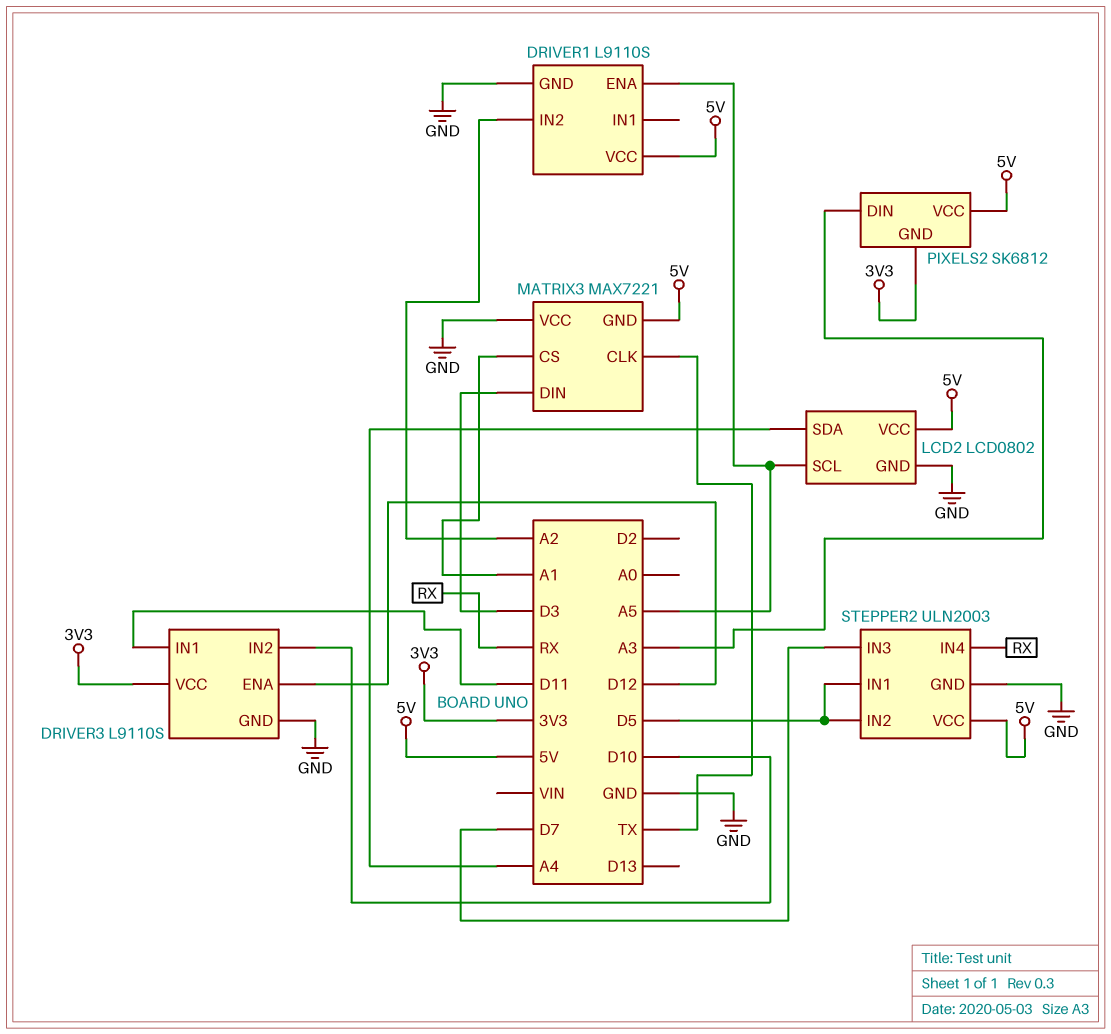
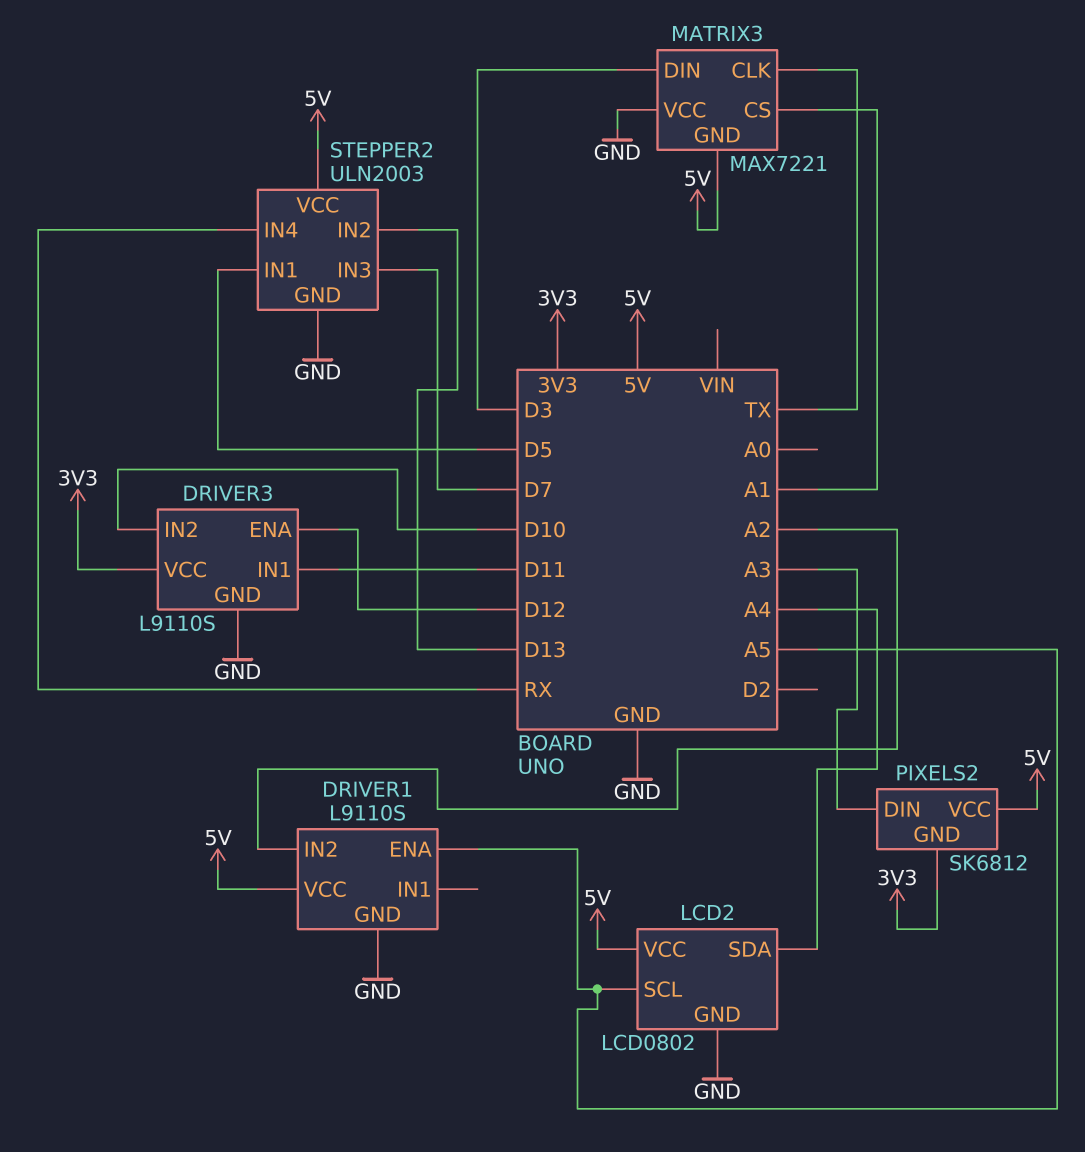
STEPPER2 pin IN2: D5 -> D13

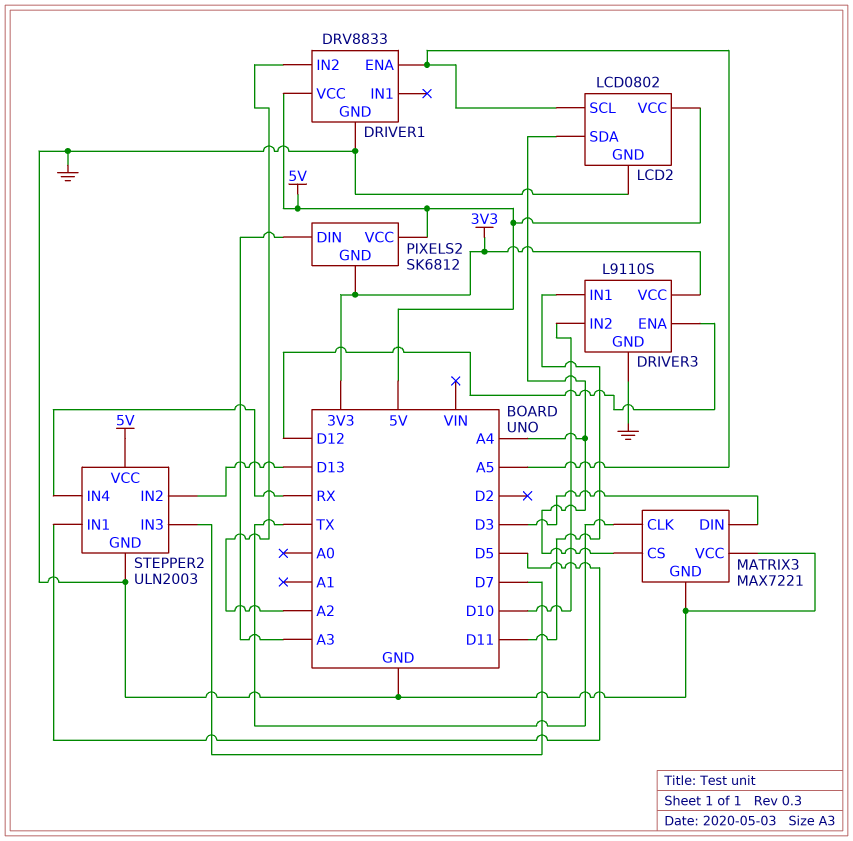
DRIVER1: L9110S -> DRV8833
MATRIX3 pin CS: A1 -> A4
MATRIX3 pin GND: 5V -> GND

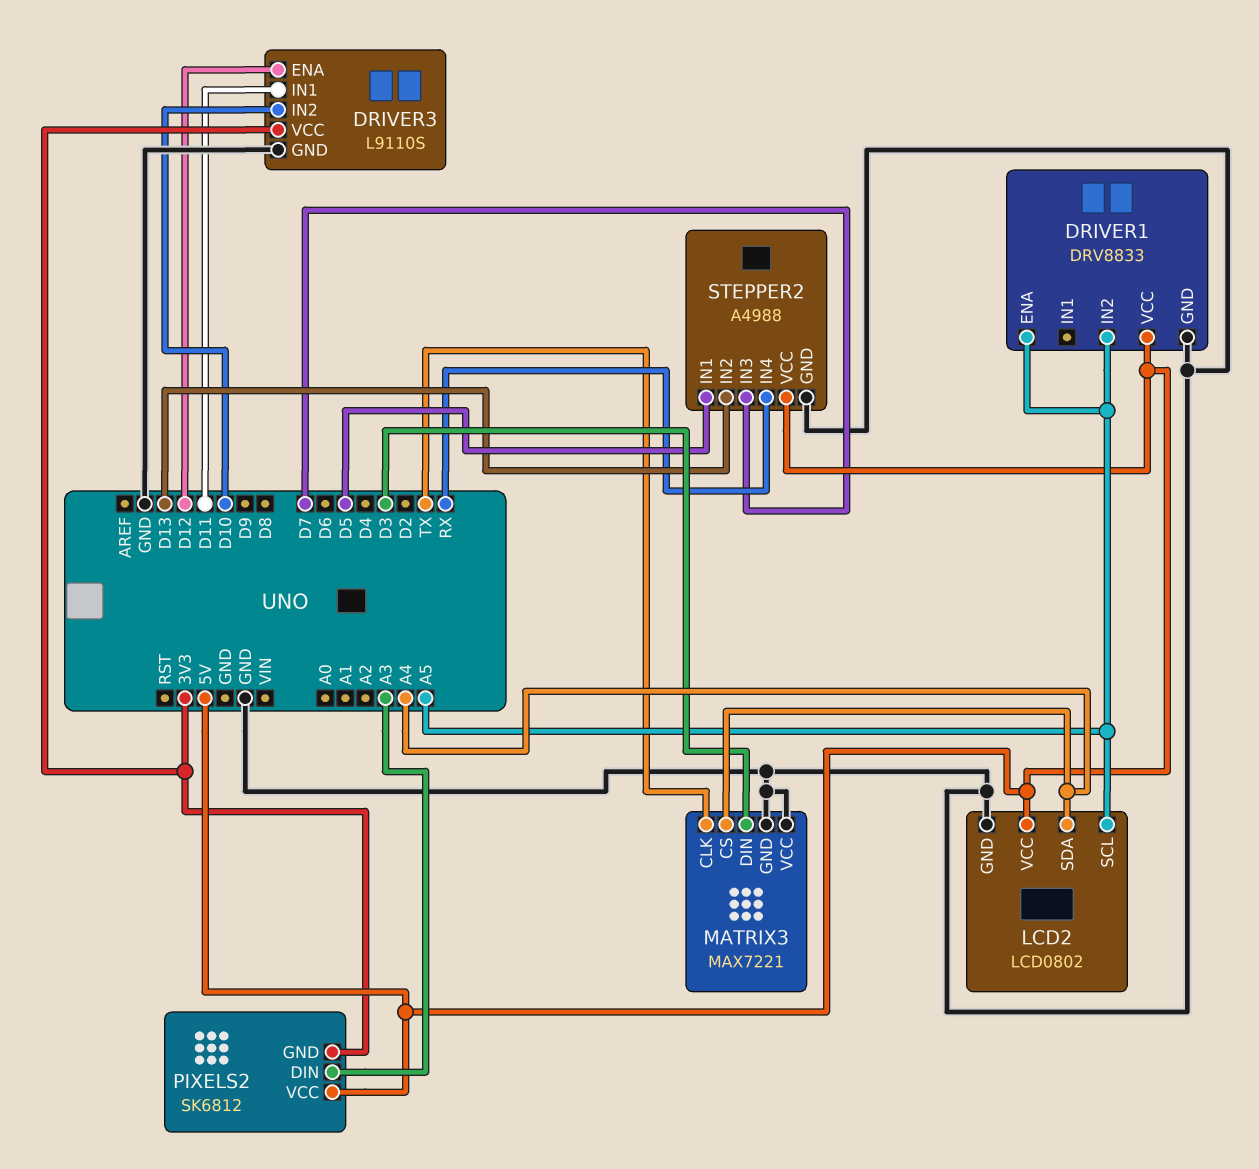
DRIVER1 pin IN2: A2 -> A5
STEPPER2: ULN2003 -> A4988

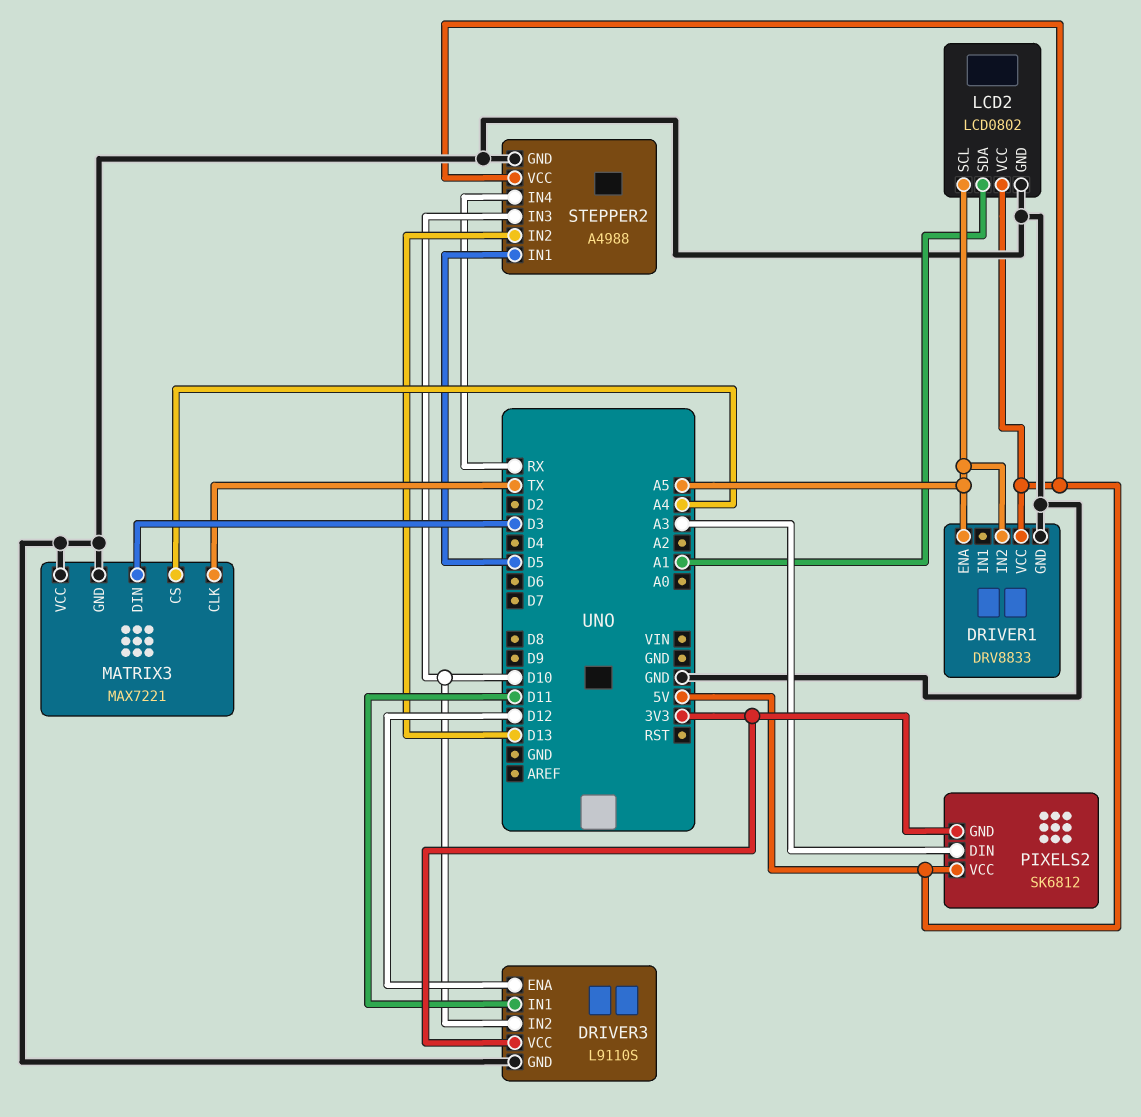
LCD2 pin SDA: A4 -> A1
STEPPER2 pin IN3: D7 -> D10

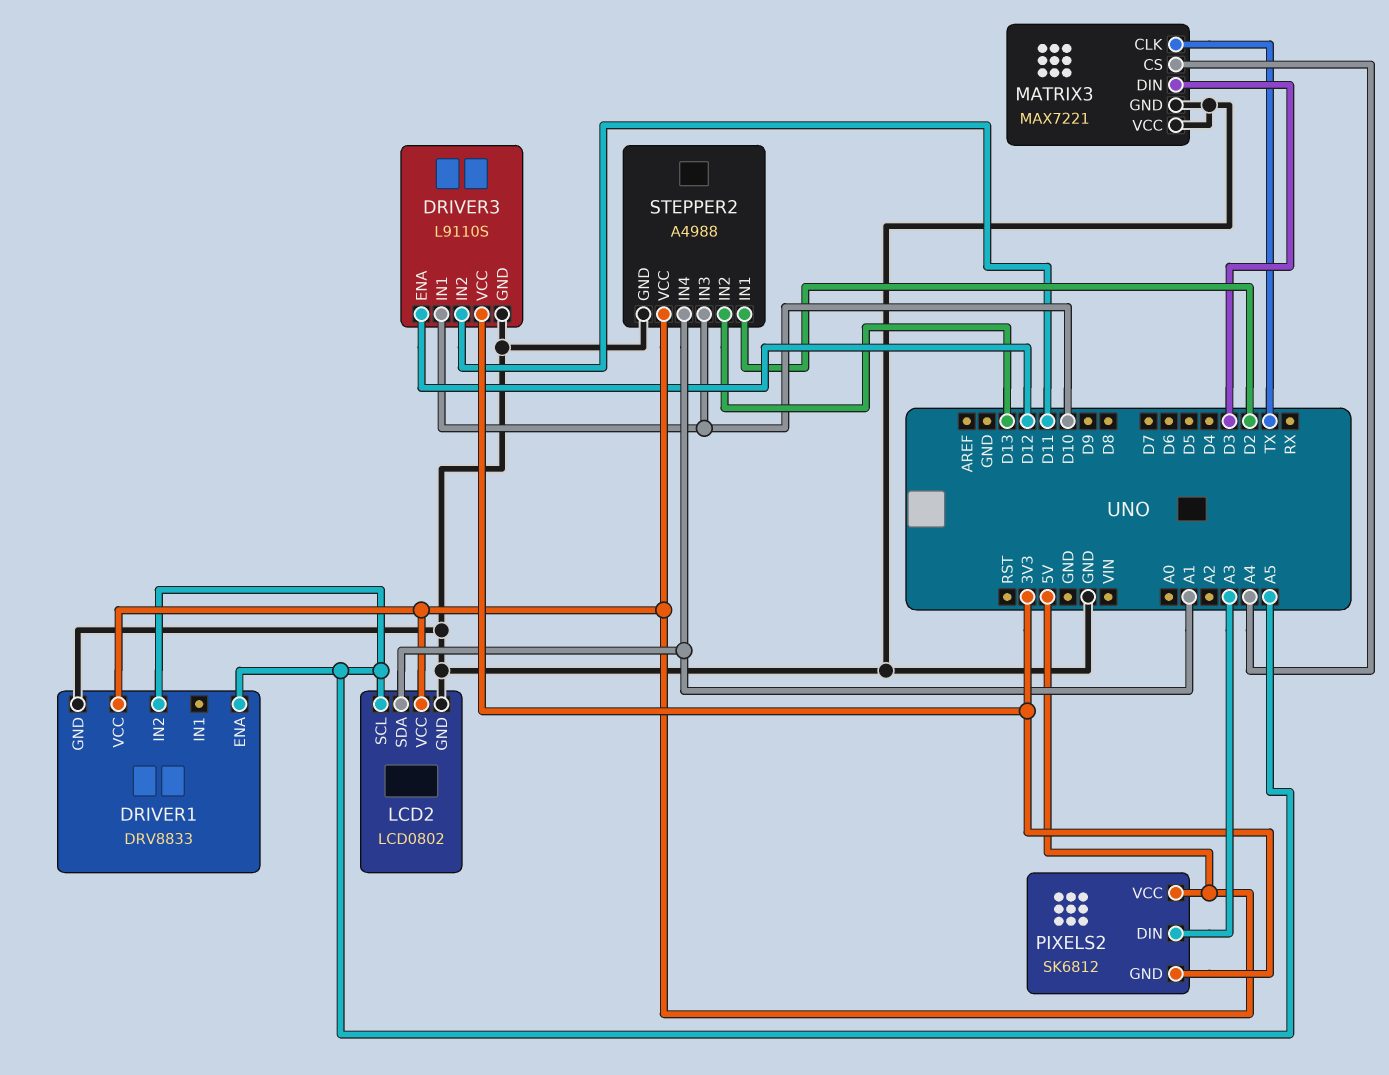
DRIVER3 pin IN1: D11 -> D10
DRIVER3 pin IN2: D10 -> D11
STEPPER2 pin IN1: D5 -> D2
STEPPER2 pin IN4: RX -> A1

